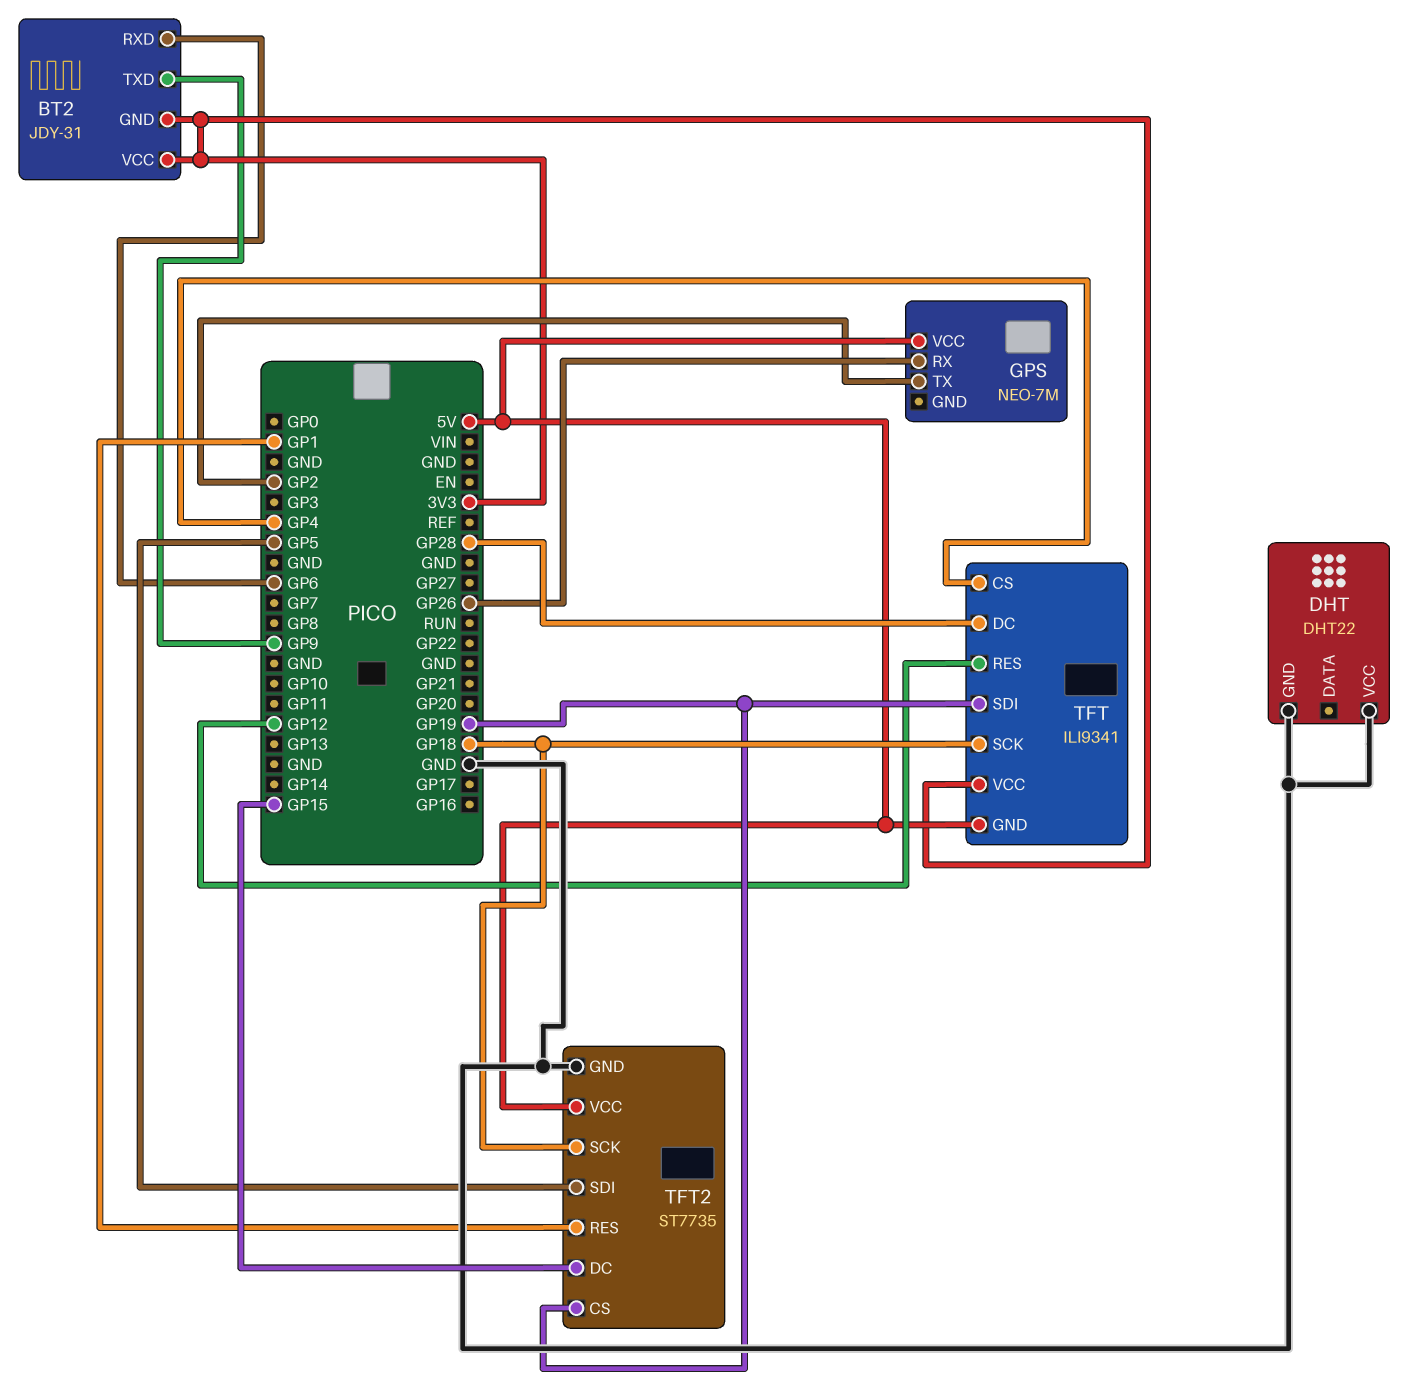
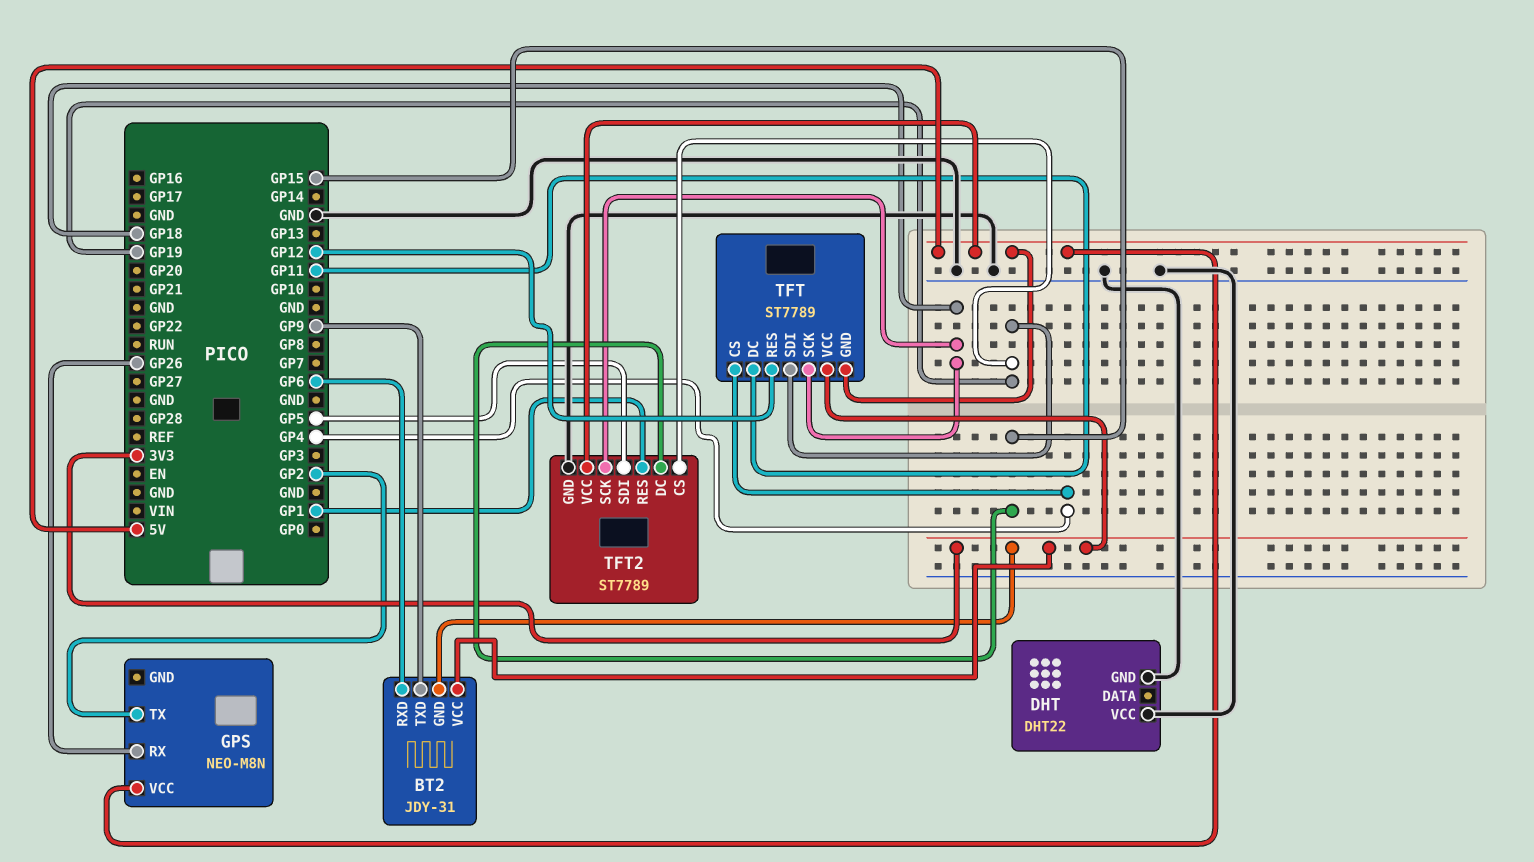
GPS: NEO-7M -> NEO-M8N
TFT: ILI9341 -> ST7789
TFT pin DC: GP28 -> GP11
TFT2: ST7735 -> ST7789

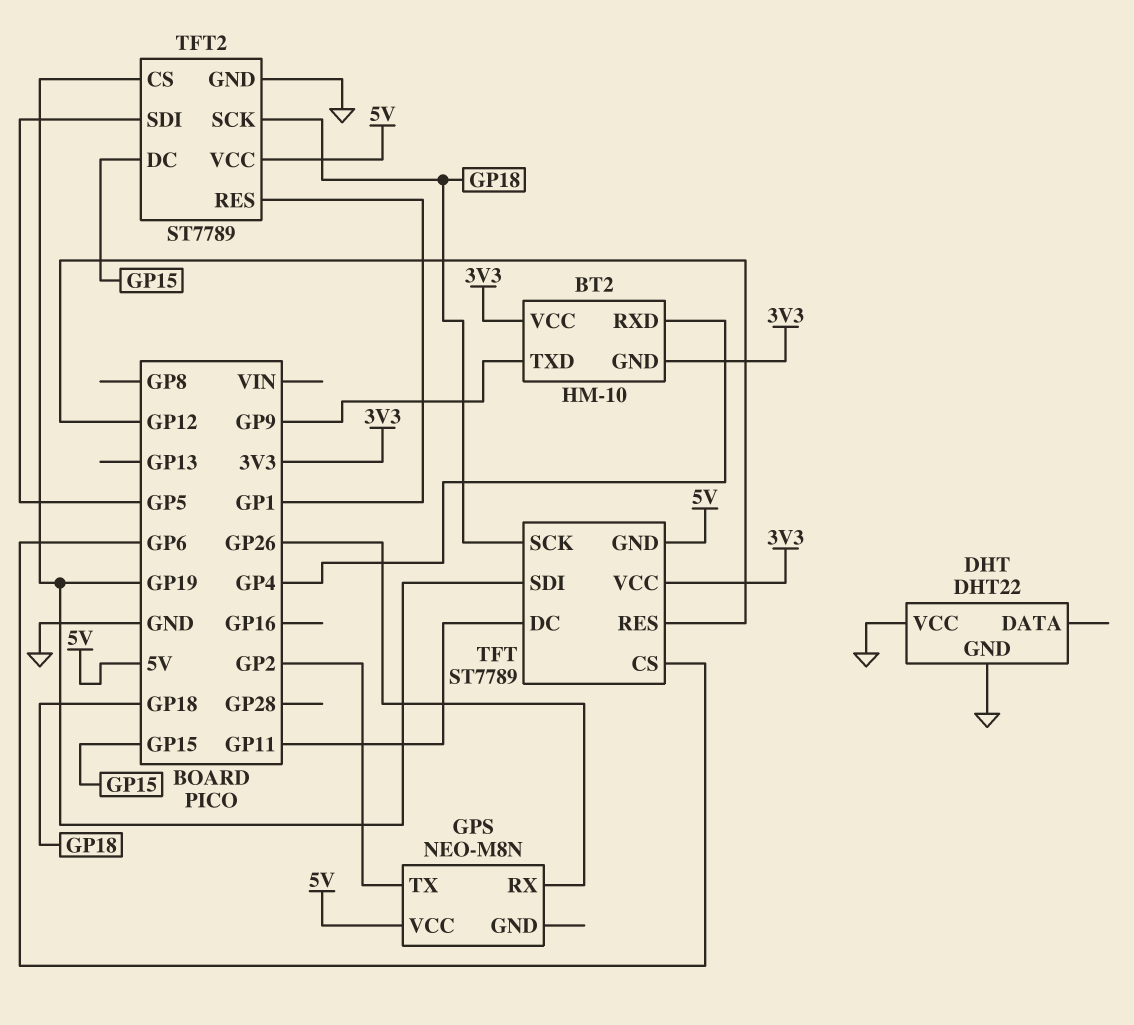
BT2: JDY-31 -> HM-10
BT2 pin RXD: GP6 -> GP4
TFT pin CS: GP4 -> GP6

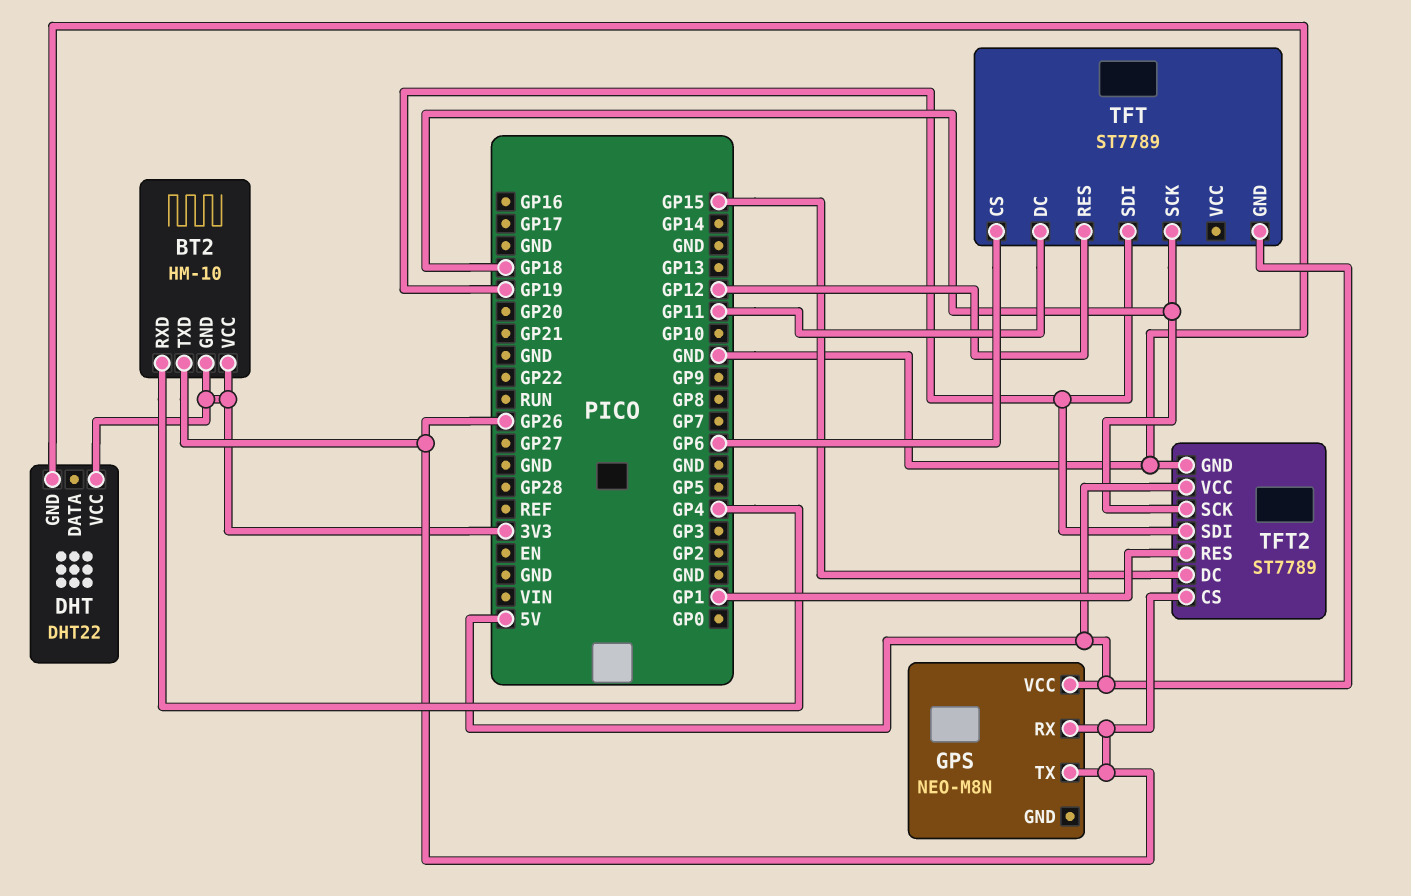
BT2 pin TXD: GP9 -> GP26
DHT pin VCC: GND -> 3V3
GPS pin TX: GP2 -> GP26
TFT pin VCC: 3V3 -> none
TFT2 pin CS: GP19 -> GP26
TFT2 pin SDI: GP5 -> GP19

